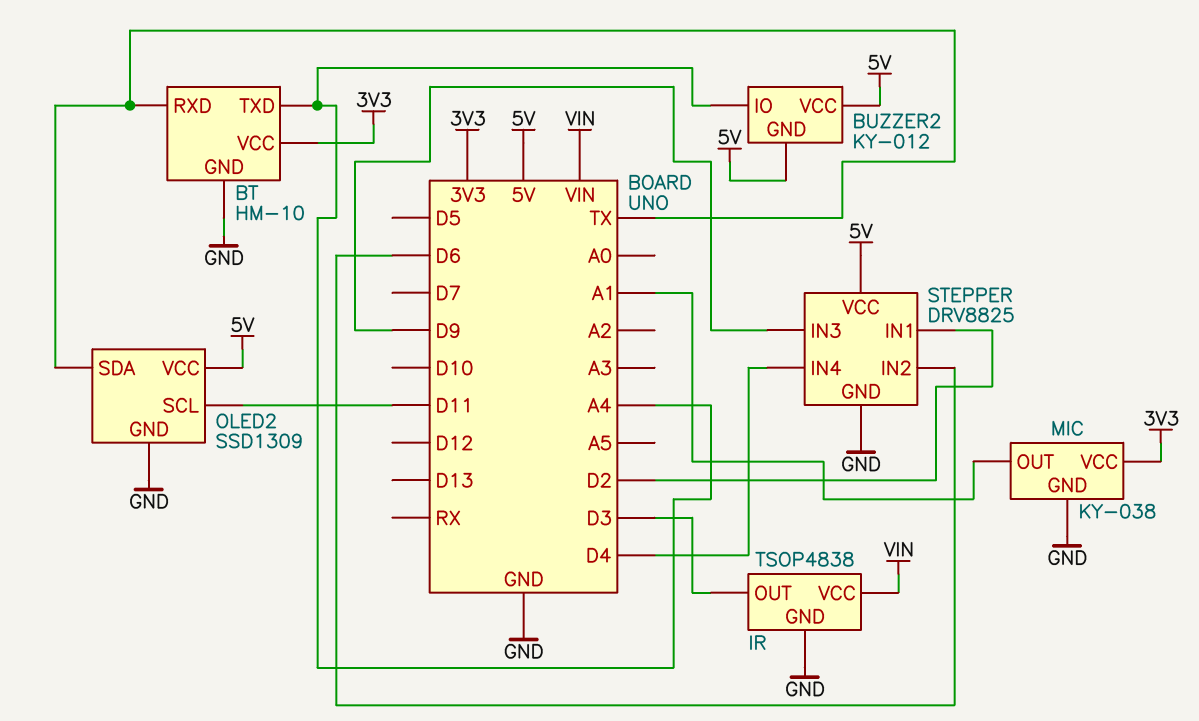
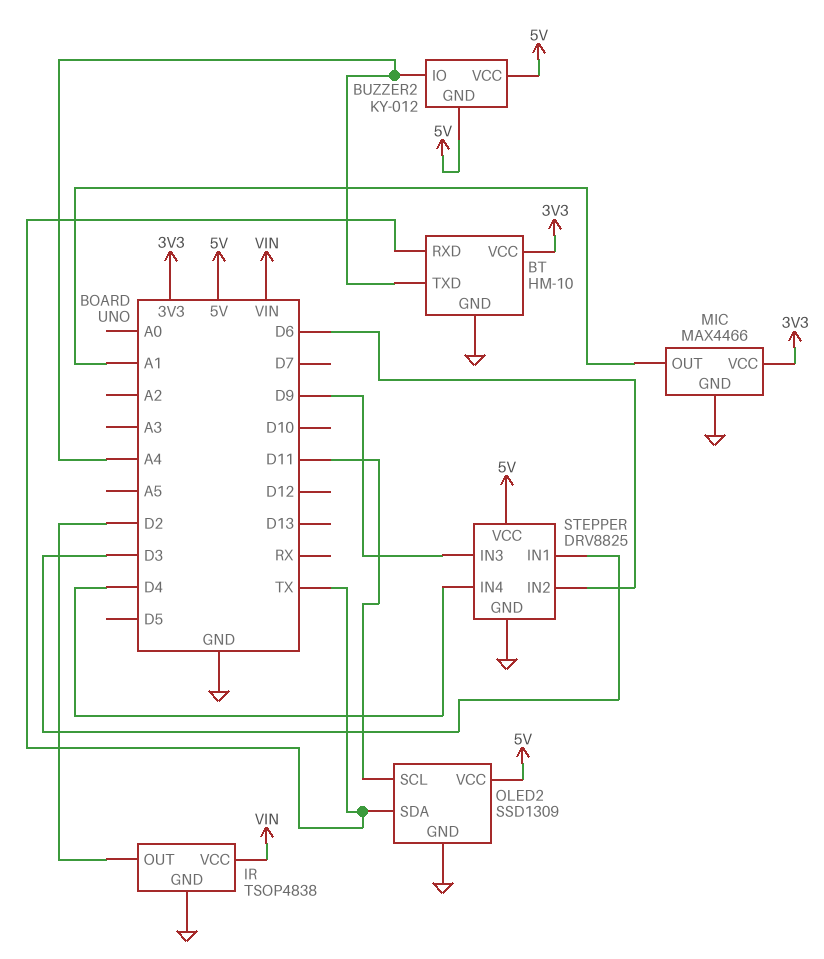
IR pin OUT: D3 -> D2
MIC: KY-038 -> MAX4466
STEPPER pin IN1: D2 -> D3

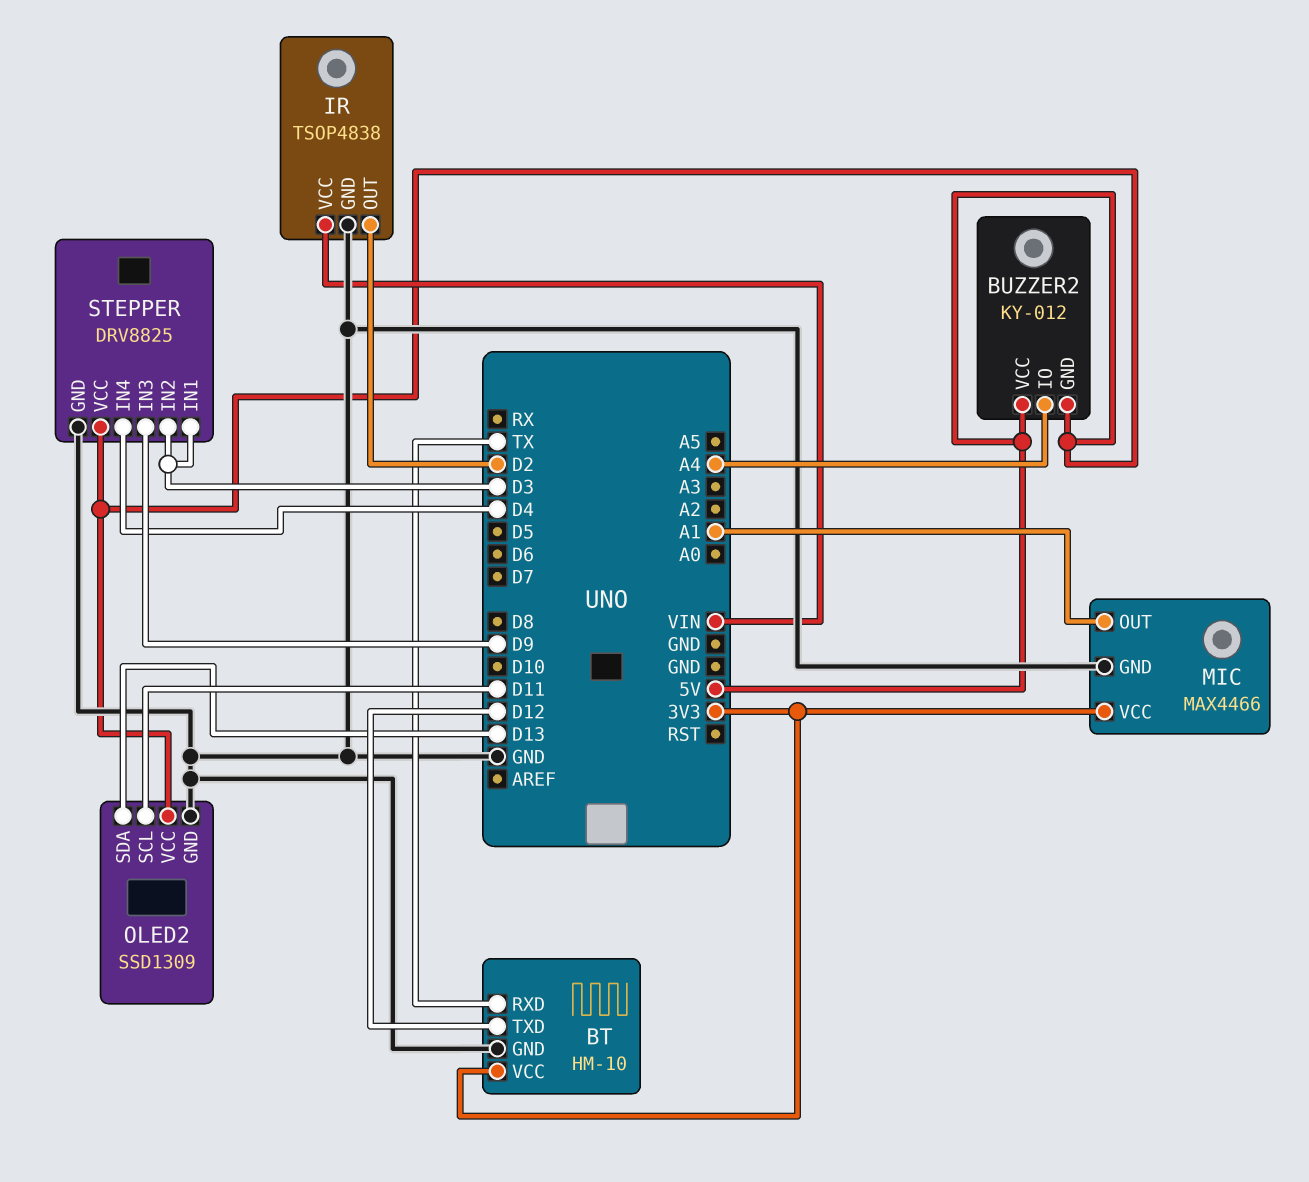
BT pin TXD: A4 -> D12
OLED2 pin SDA: TX -> D13
STEPPER pin IN2: D6 -> D3

